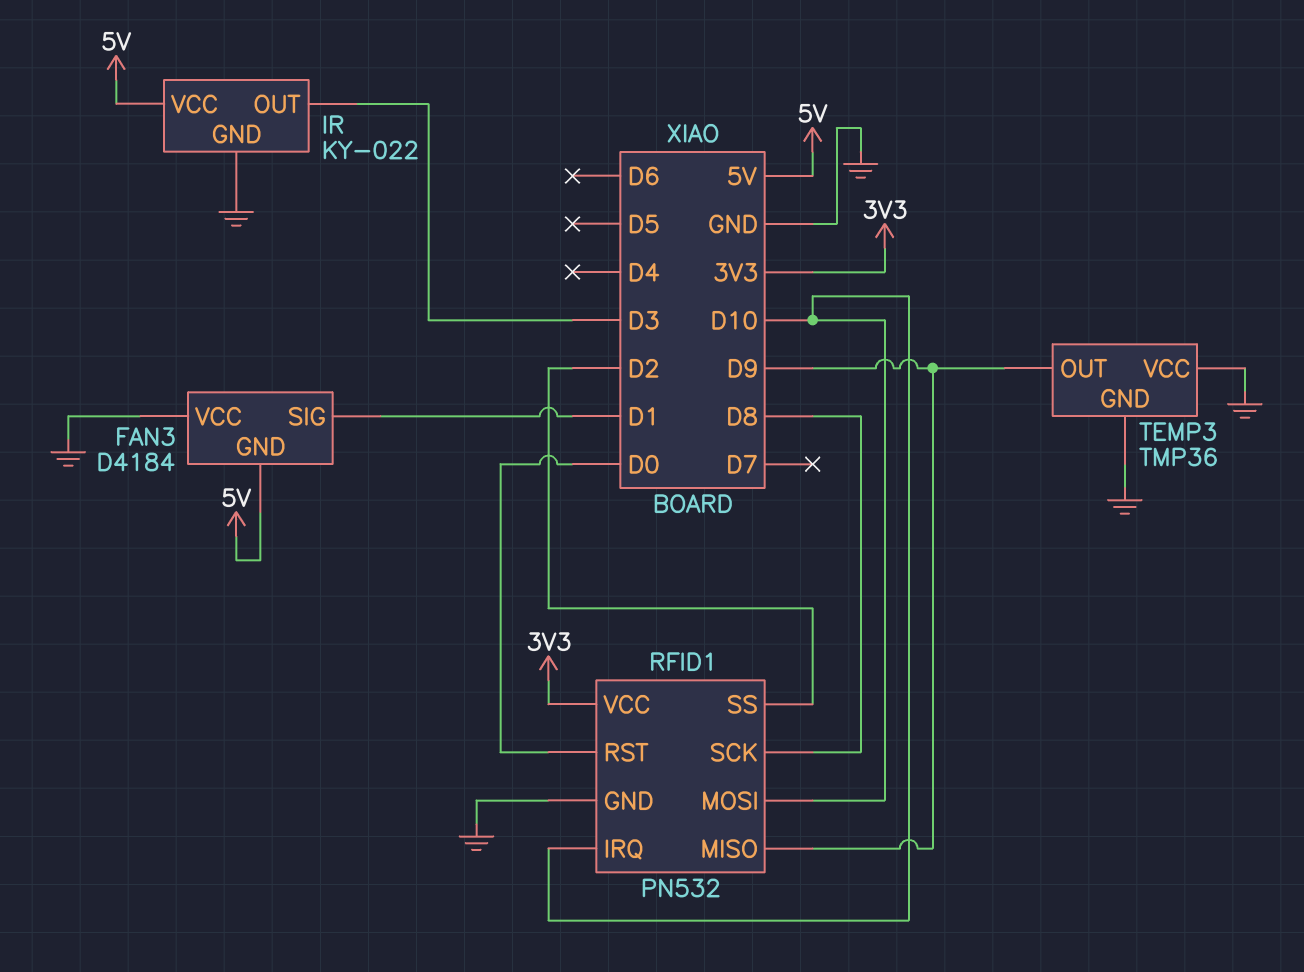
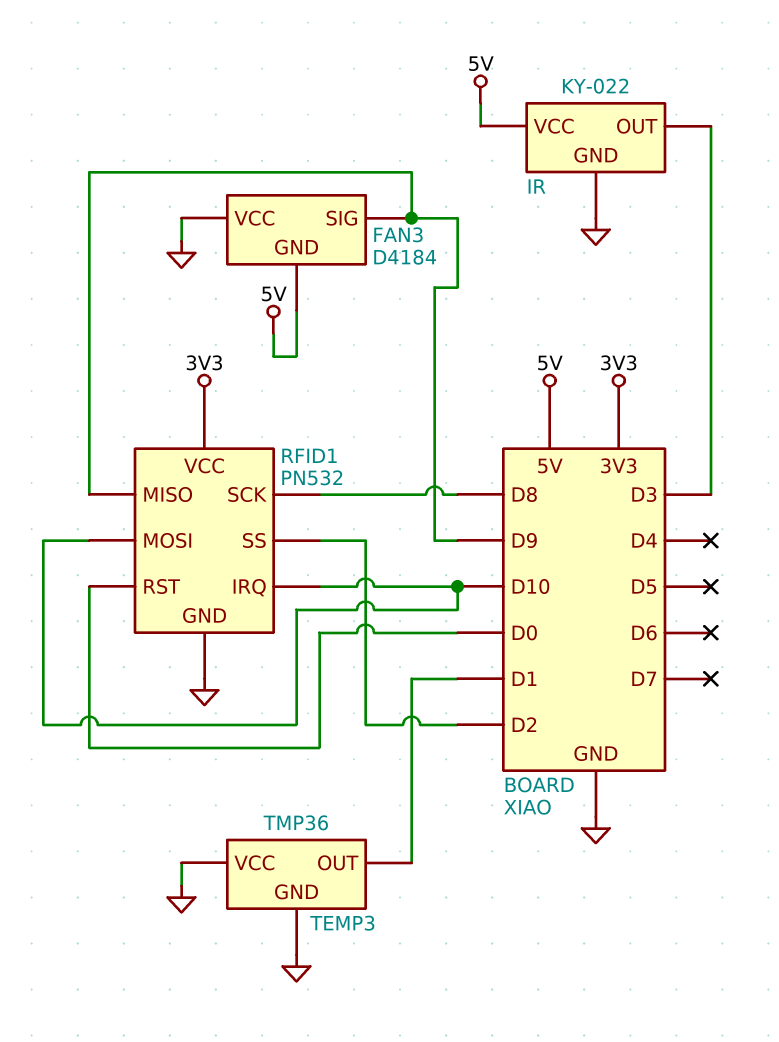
FAN3 pin SIG: D1 -> D9
TEMP3 pin OUT: D9 -> D1

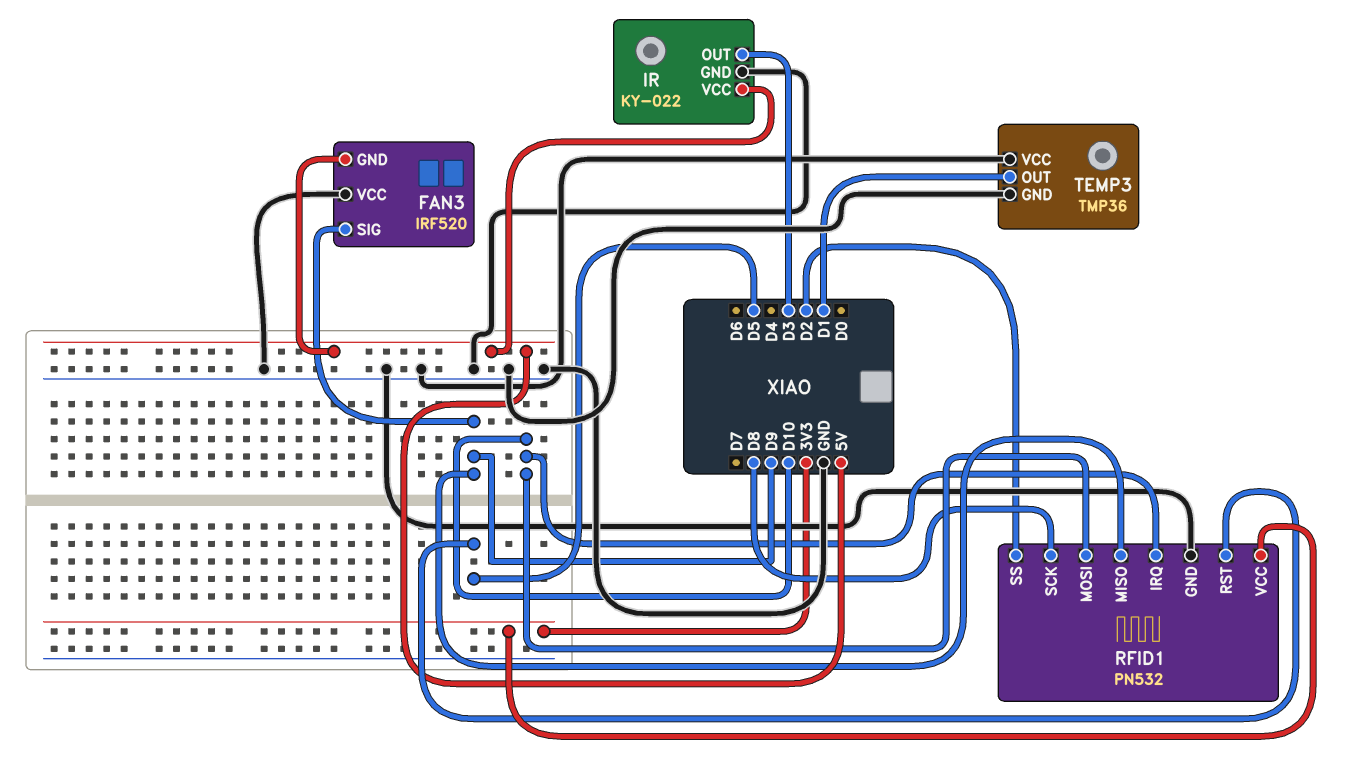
FAN3: D4184 -> IRF520
RFID1 pin RST: D0 -> D5

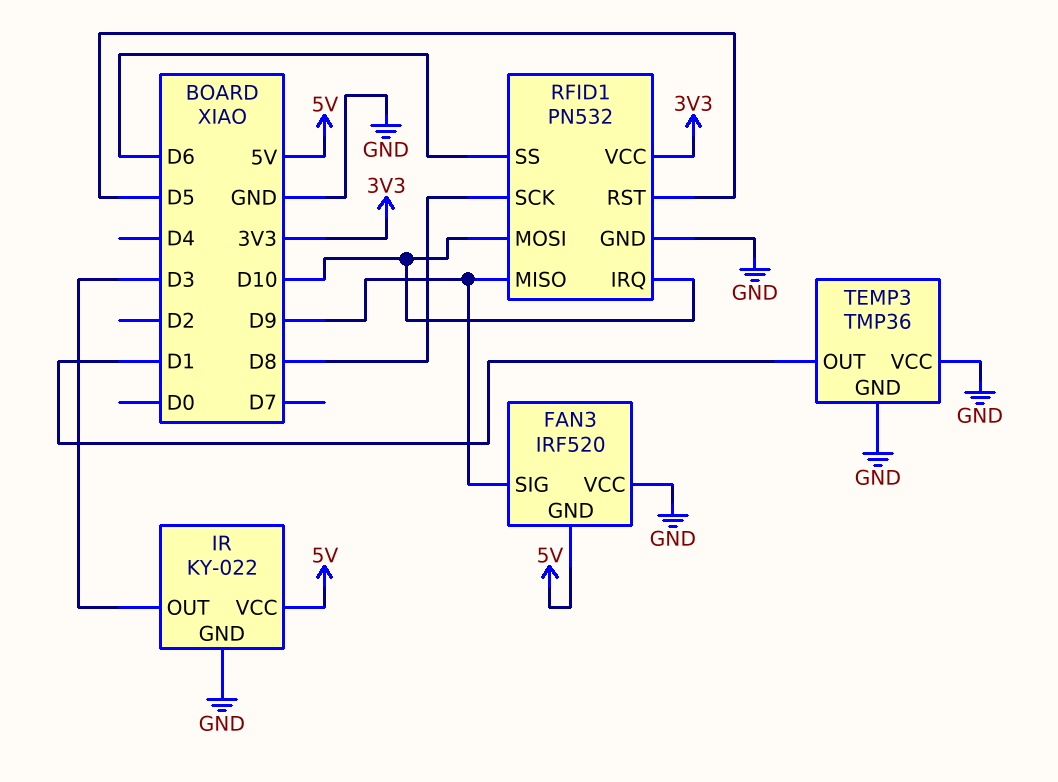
RFID1 pin SS: D2 -> D6

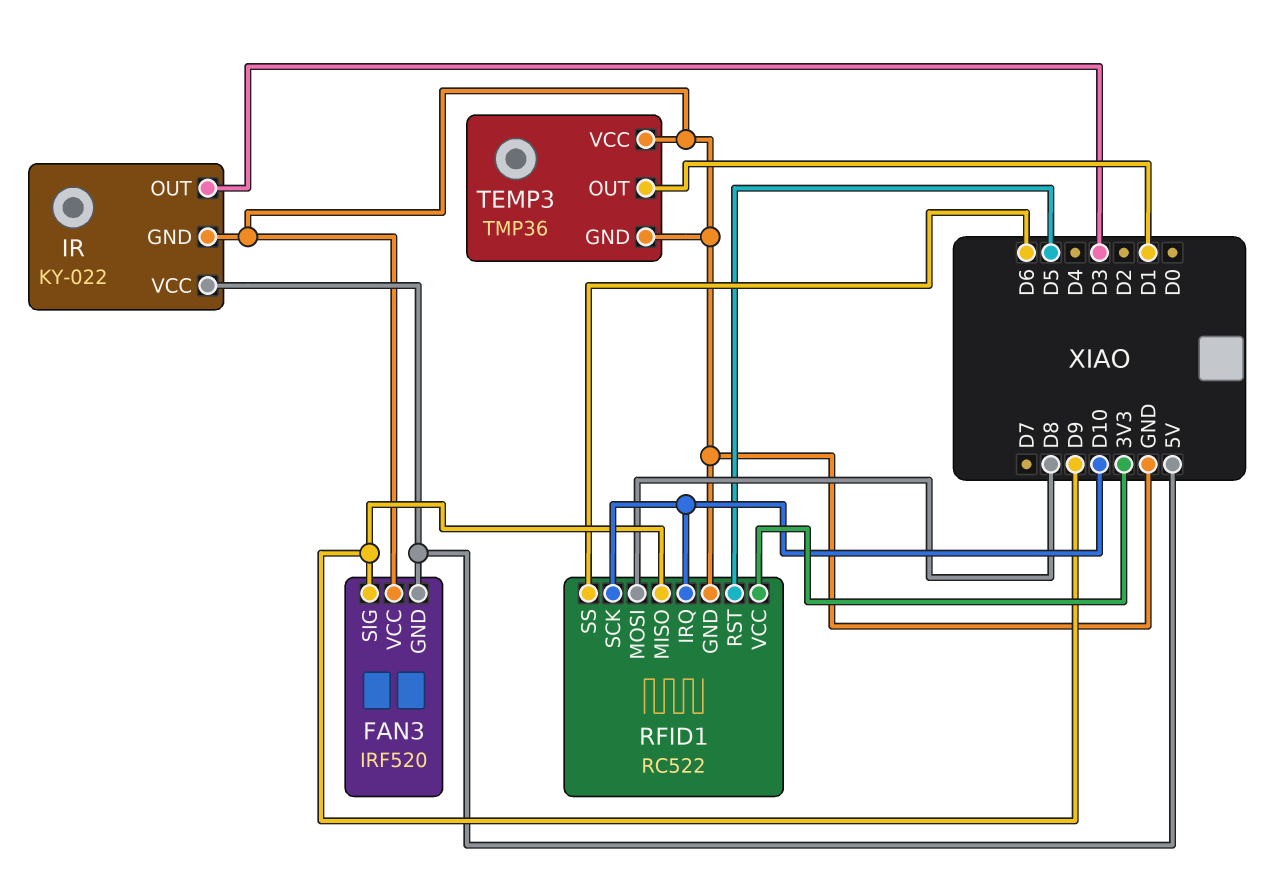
RFID1: PN532 -> RC522
RFID1 pin MOSI: D10 -> D8
RFID1 pin SCK: D8 -> D10

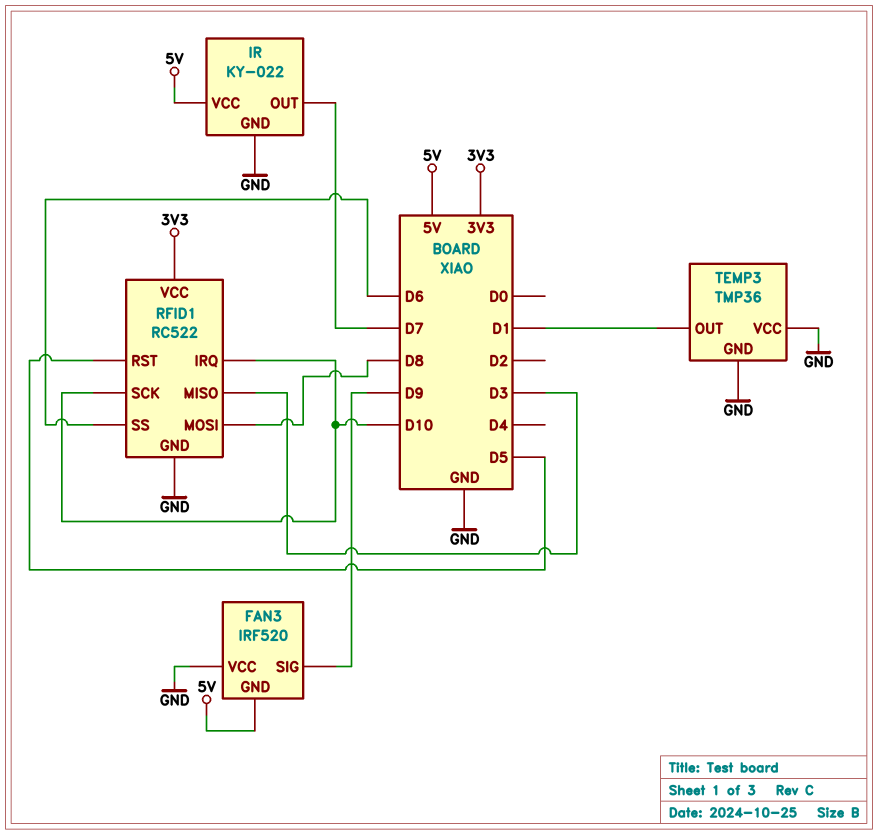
IR pin OUT: D3 -> D7
RFID1 pin MISO: D9 -> D3

